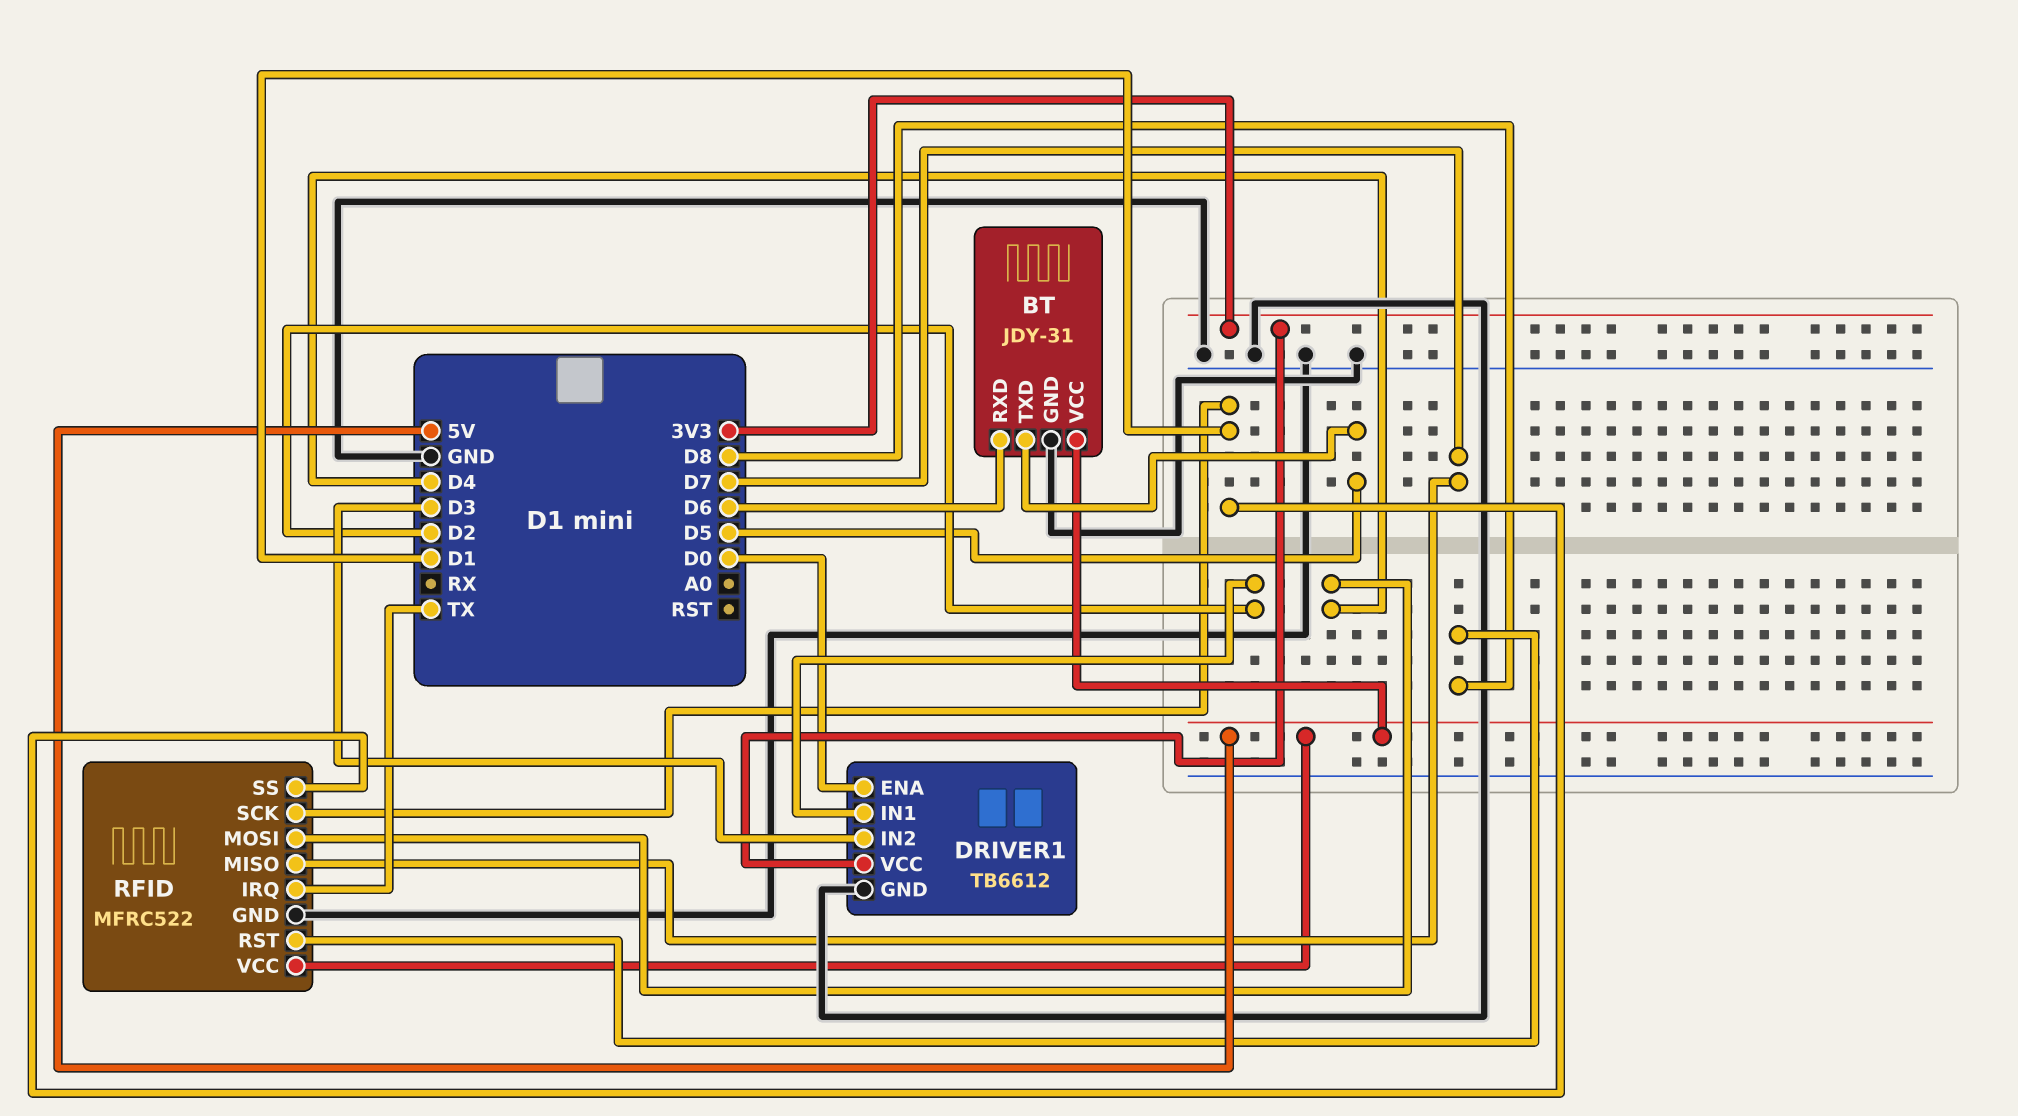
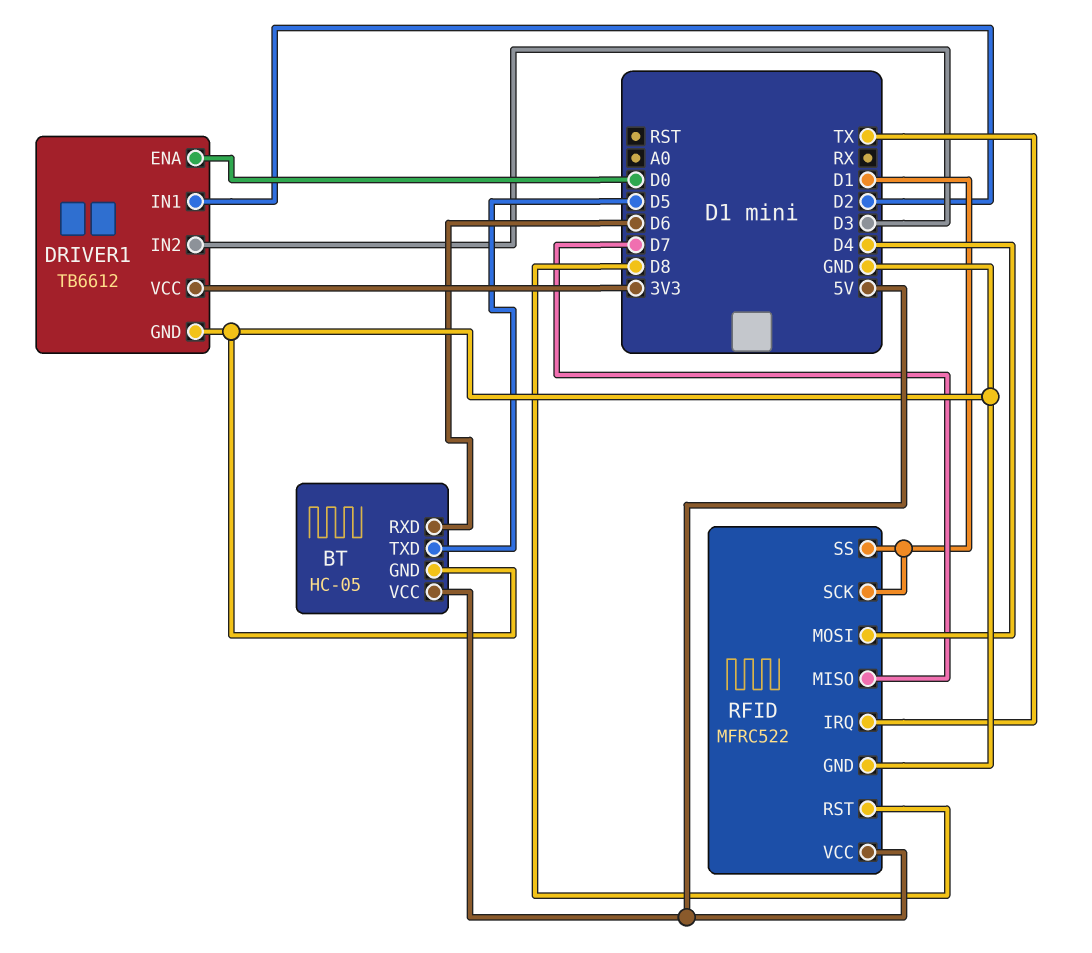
BT: JDY-31 -> HC-05

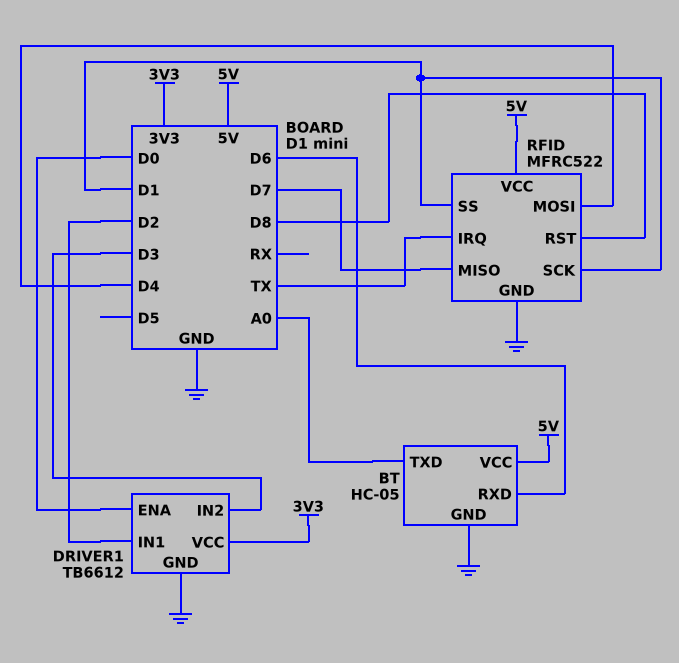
BT pin TXD: D5 -> A0

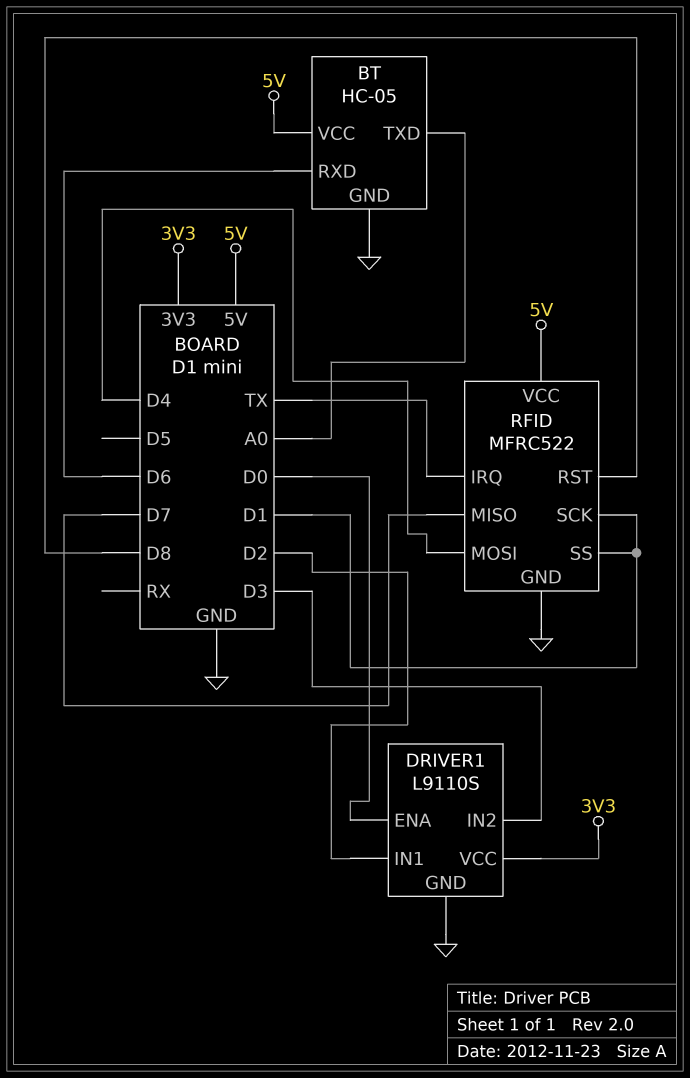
DRIVER1: TB6612 -> L9110S

